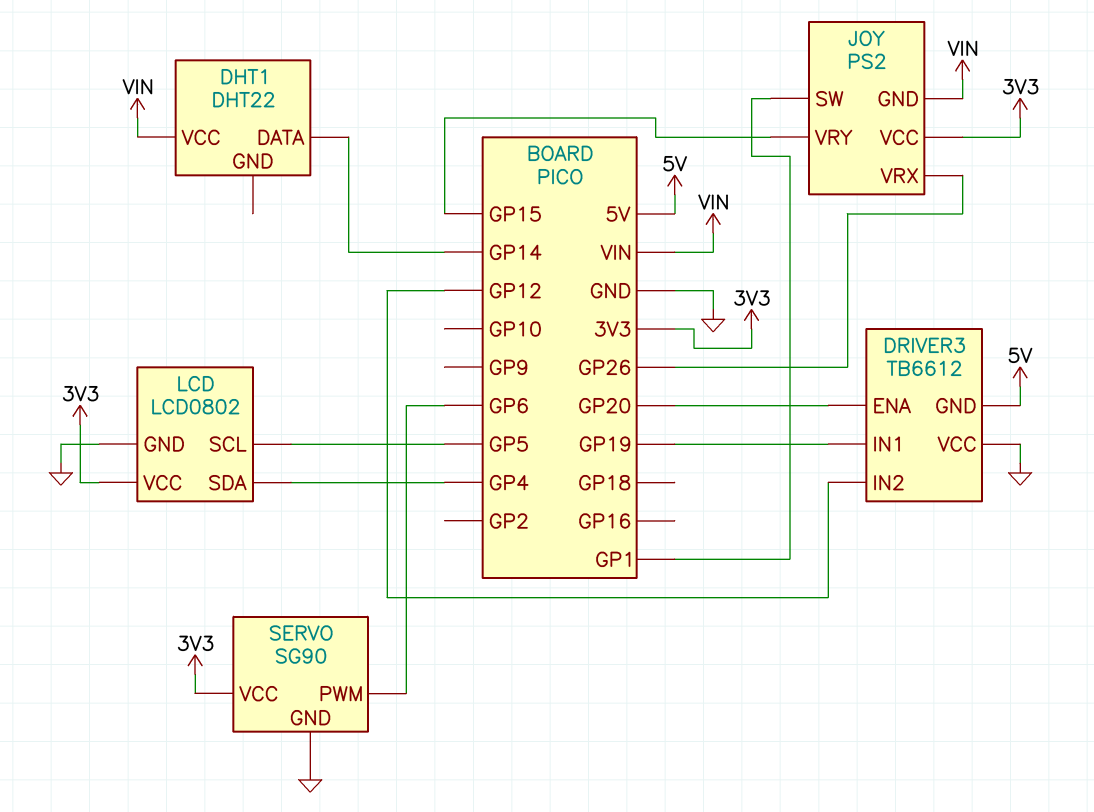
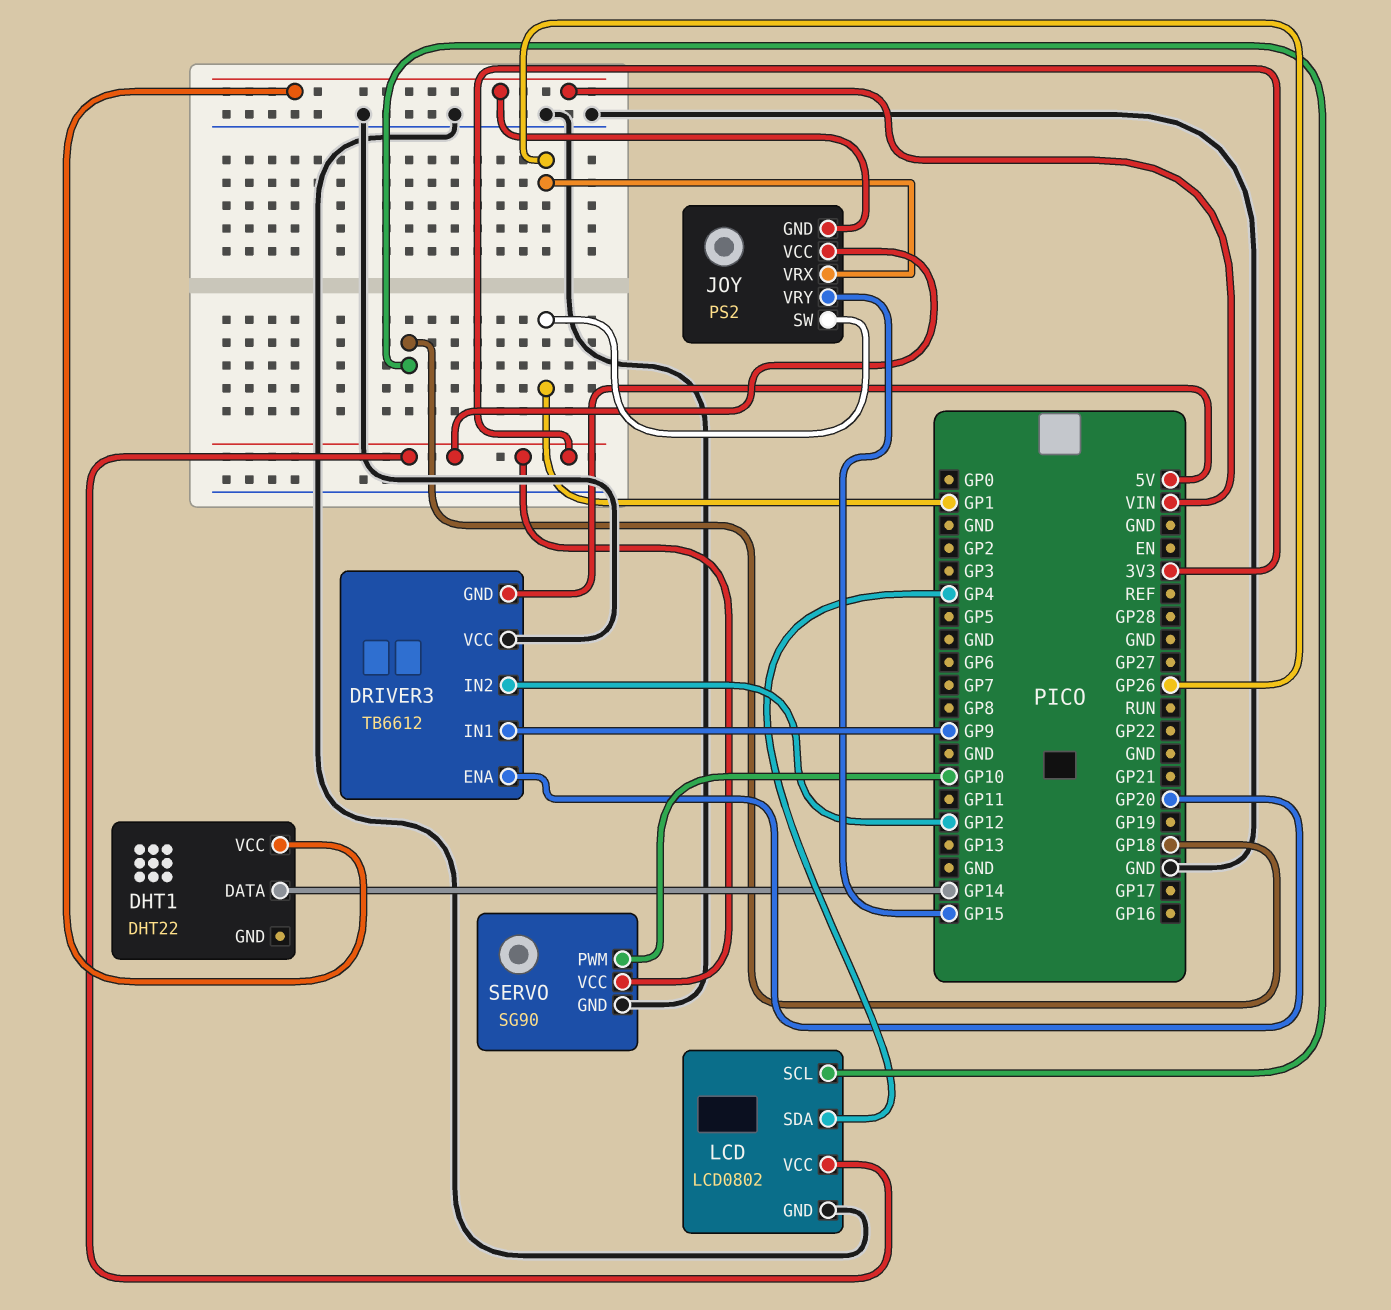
DRIVER3 pin IN1: GP19 -> GP9
LCD pin SCL: GP5 -> GP18
SERVO pin PWM: GP6 -> GP10

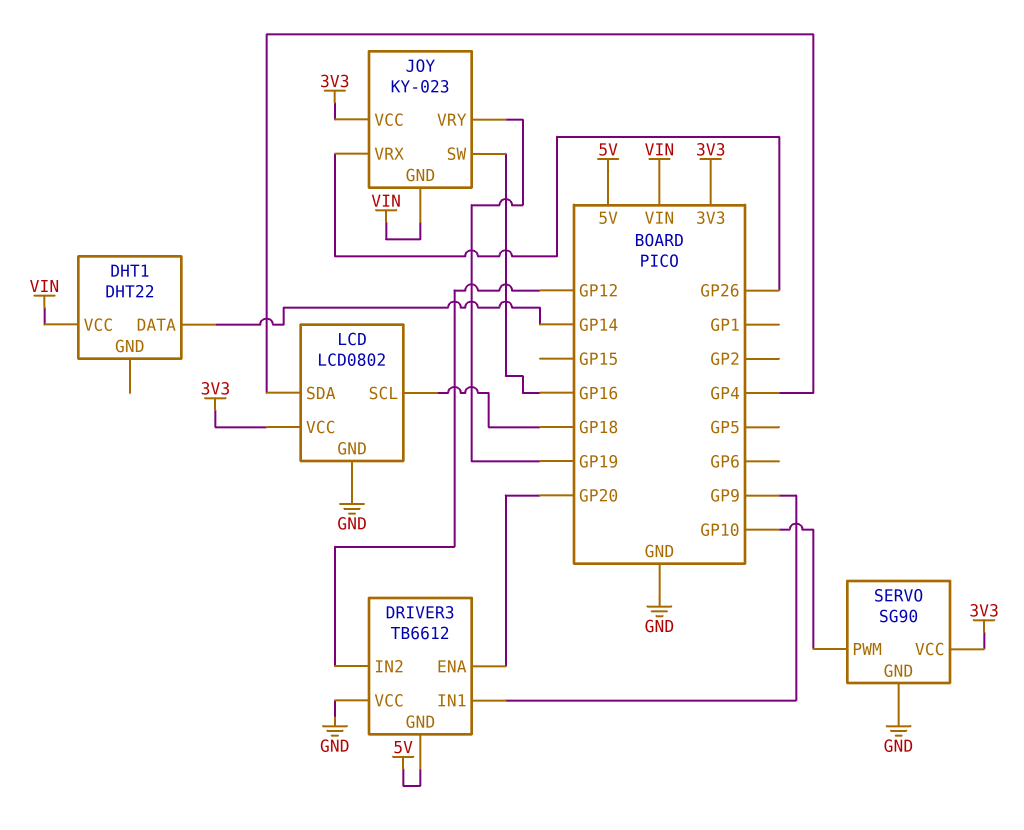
JOY: PS2 -> KY-023
JOY pin SW: GP1 -> GP16
JOY pin VRY: GP15 -> GP19

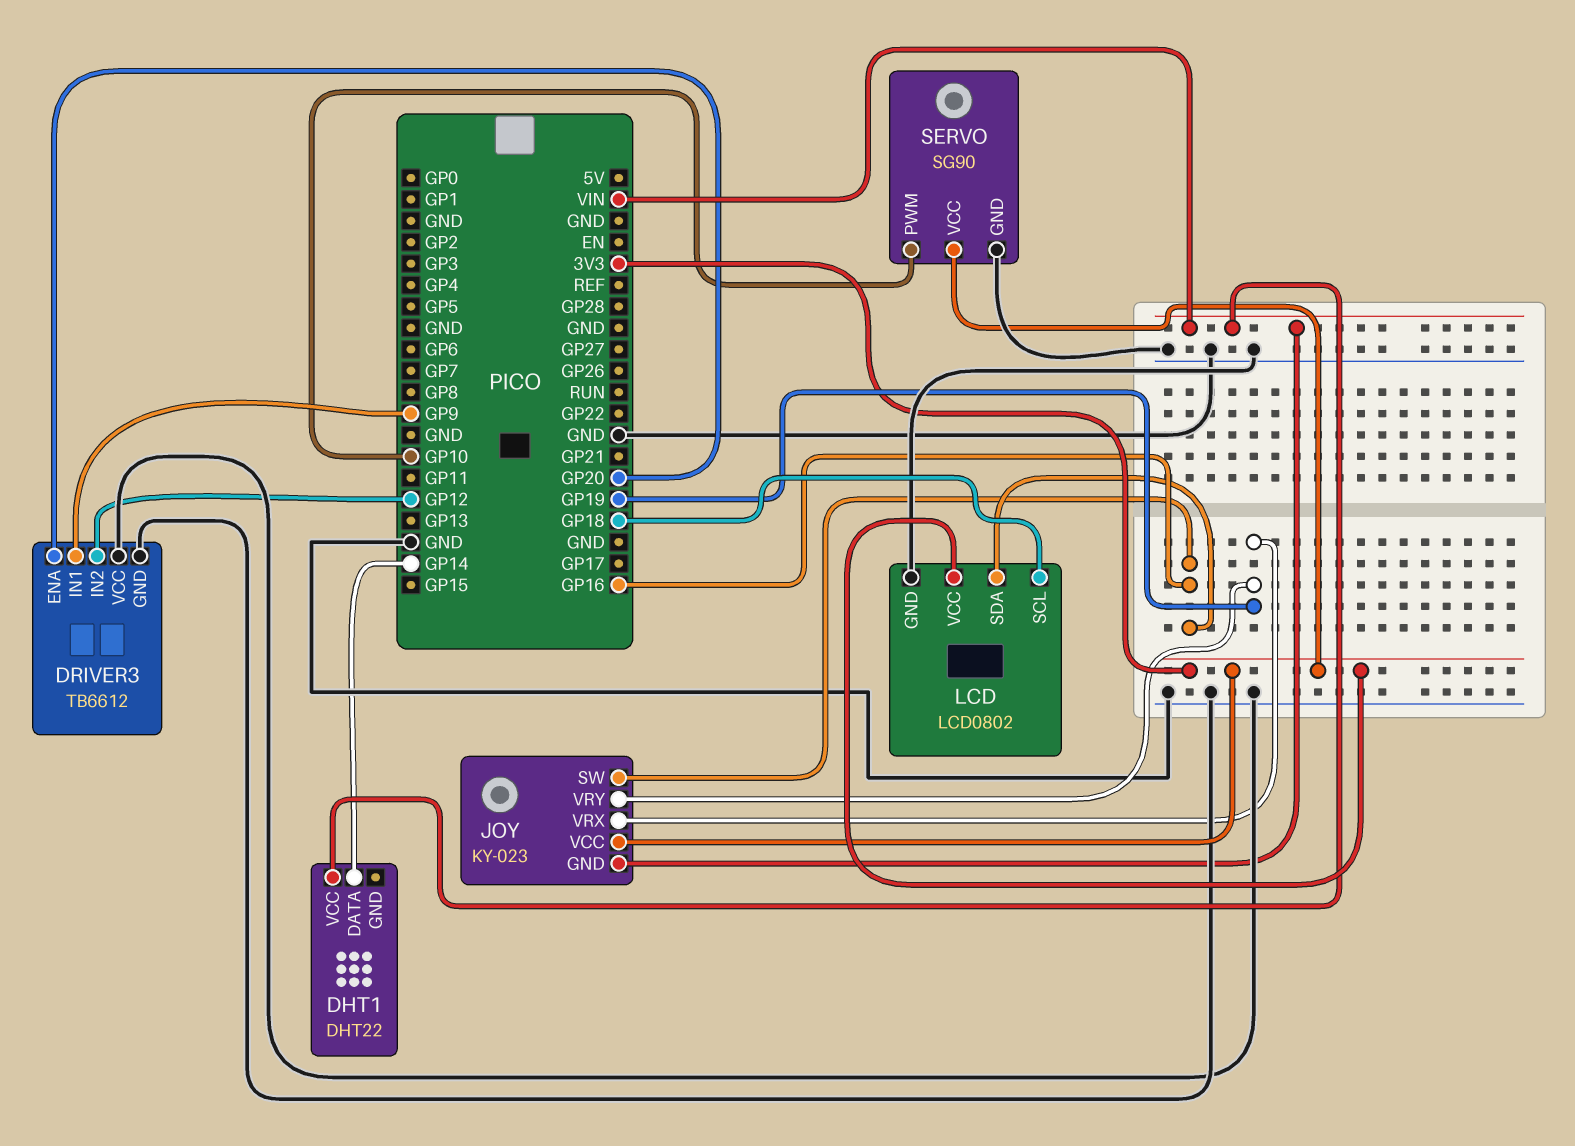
DRIVER3 pin GND: 5V -> GND
JOY pin VRX: GP26 -> GP19
LCD pin SDA: GP4 -> GP16

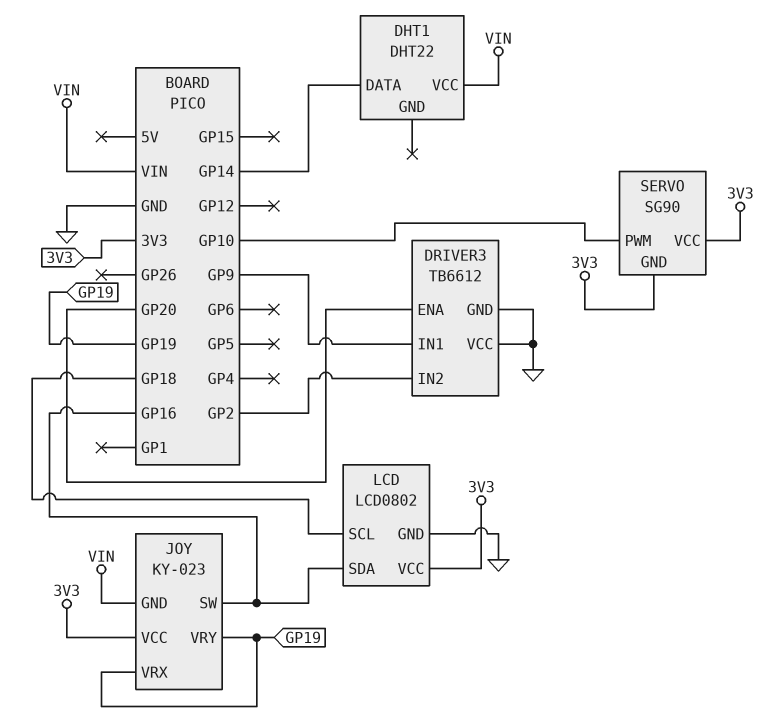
DRIVER3 pin IN2: GP12 -> GP2
SERVO pin GND: GND -> 3V3

